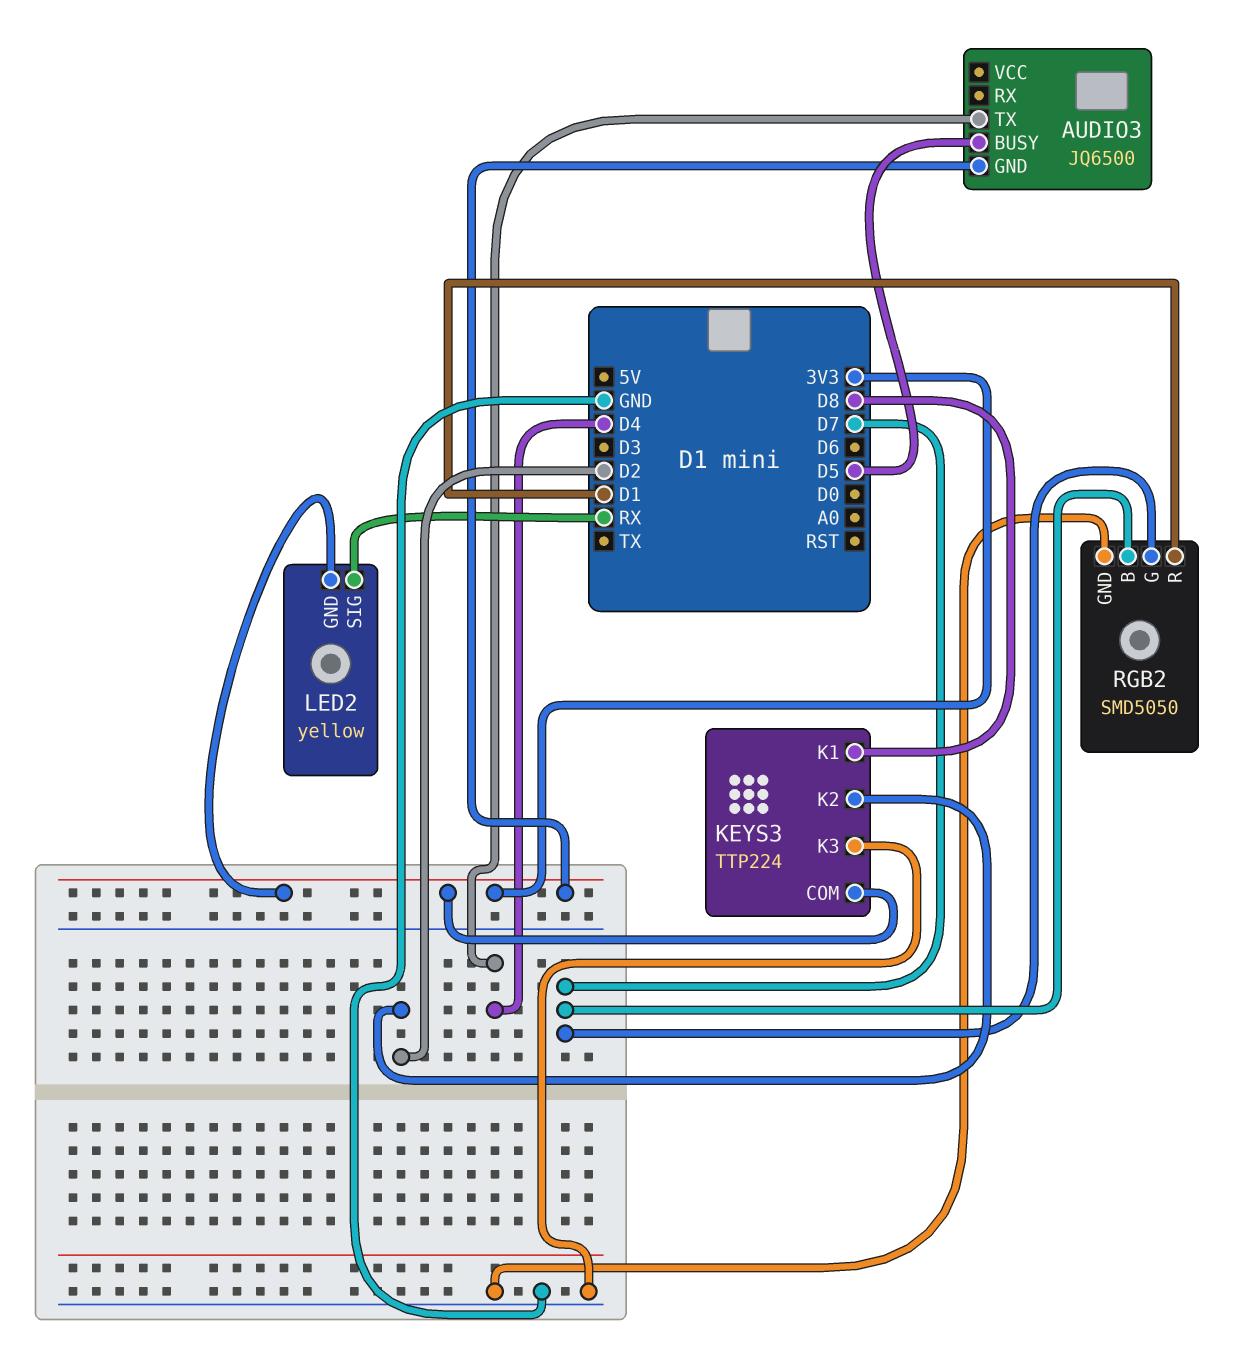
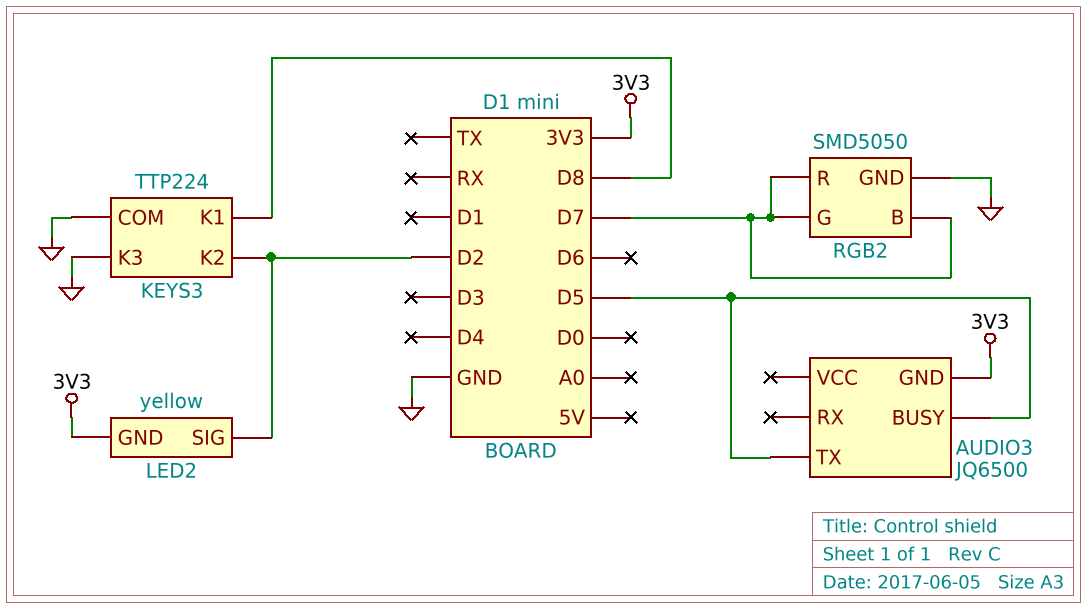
AUDIO3 pin TX: D4 -> D5
KEYS3 pin COM: 3V3 -> GND
LED2 pin SIG: RX -> D2
RGB2 pin R: D1 -> D7

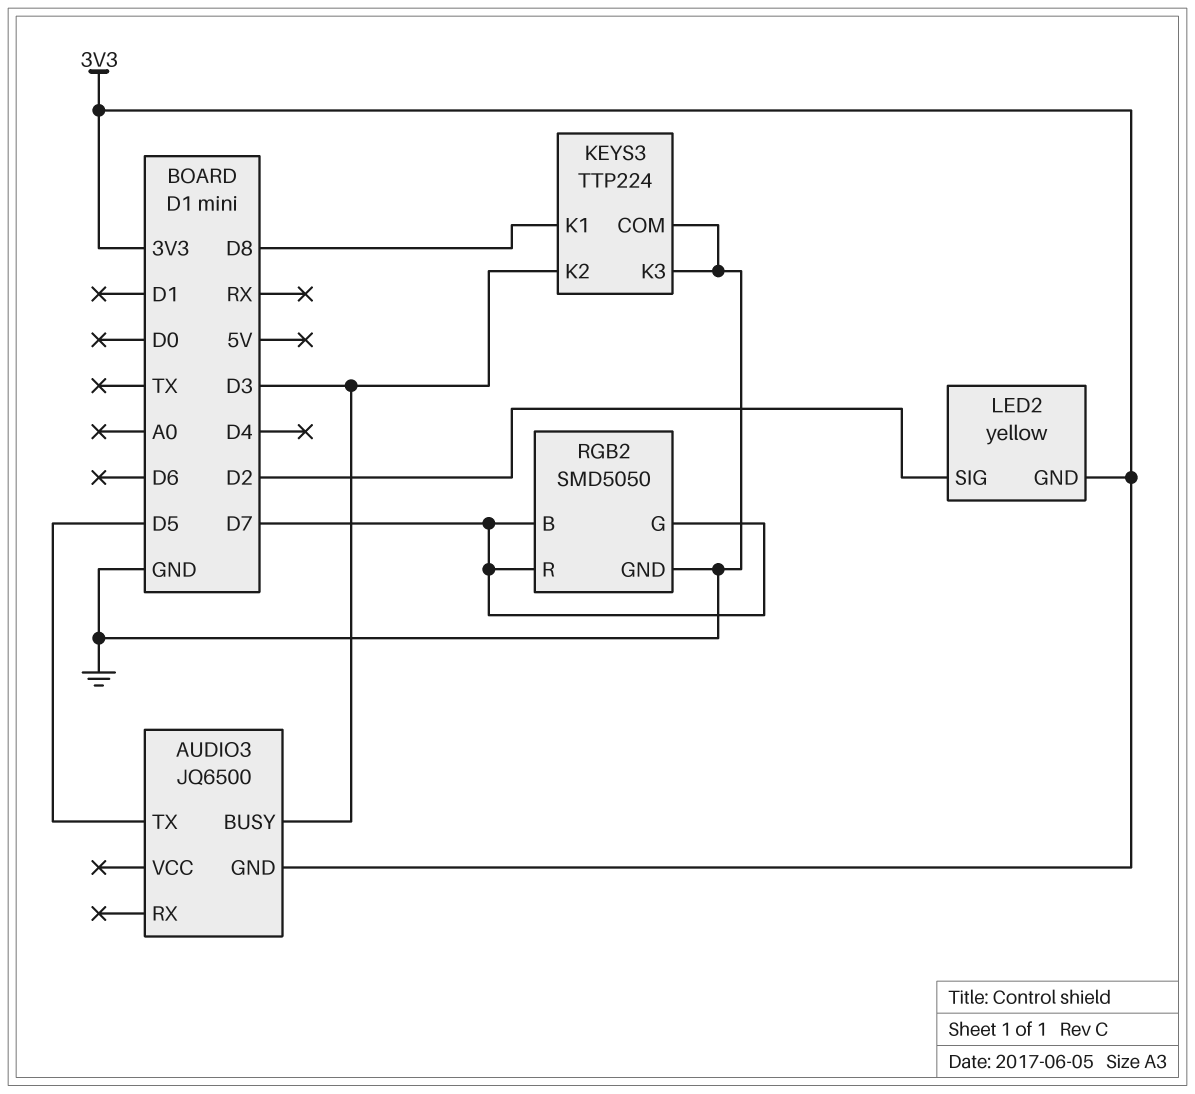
AUDIO3 pin BUSY: D5 -> D3
KEYS3 pin K2: D2 -> D3

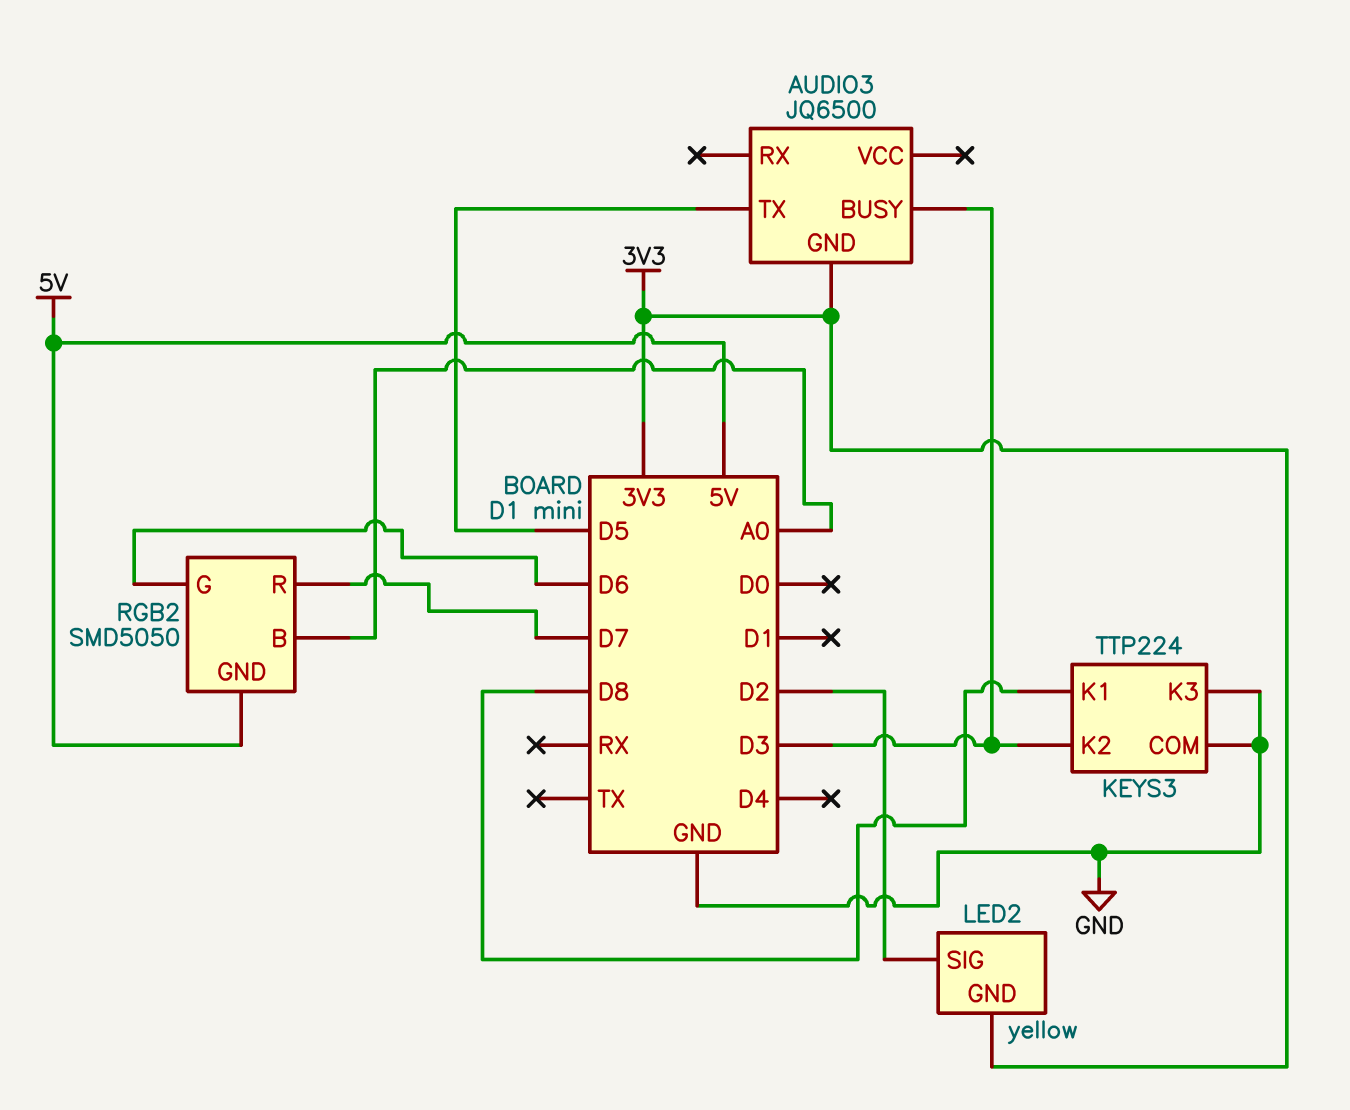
RGB2 pin B: D7 -> A0
RGB2 pin G: D7 -> D6
RGB2 pin GND: GND -> 5V

